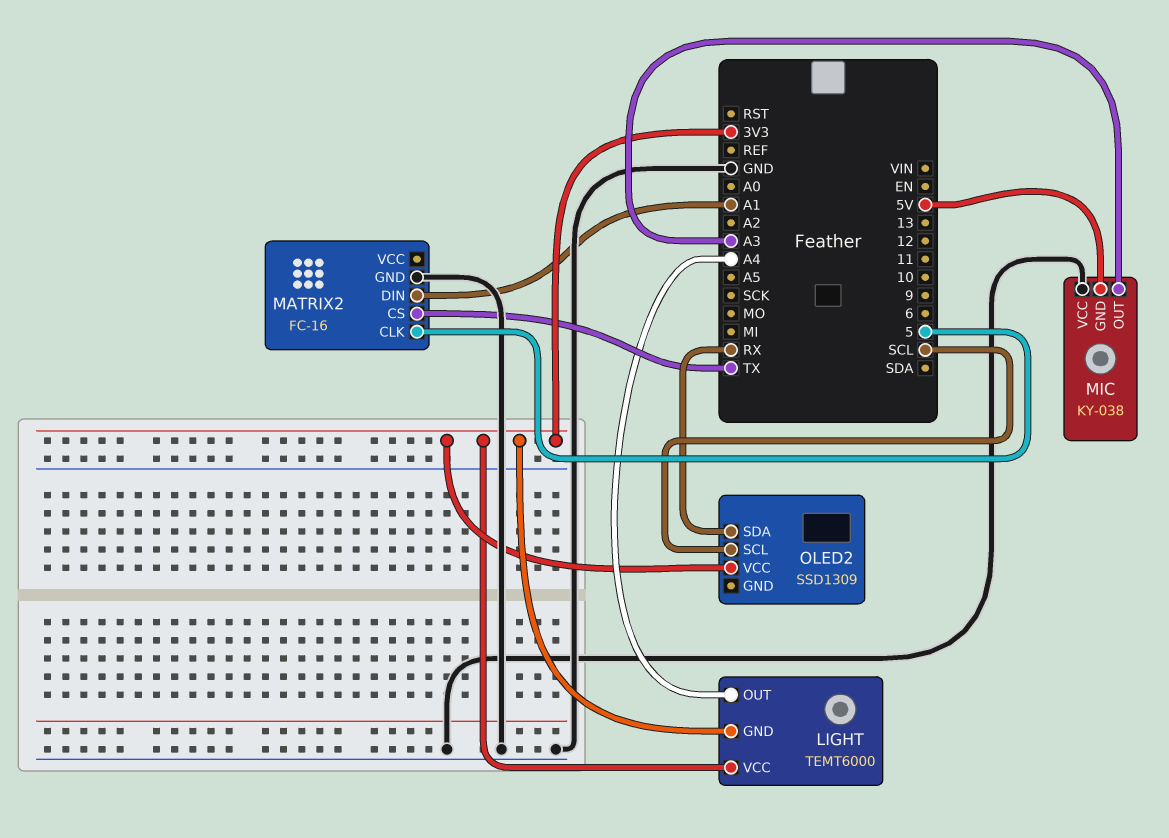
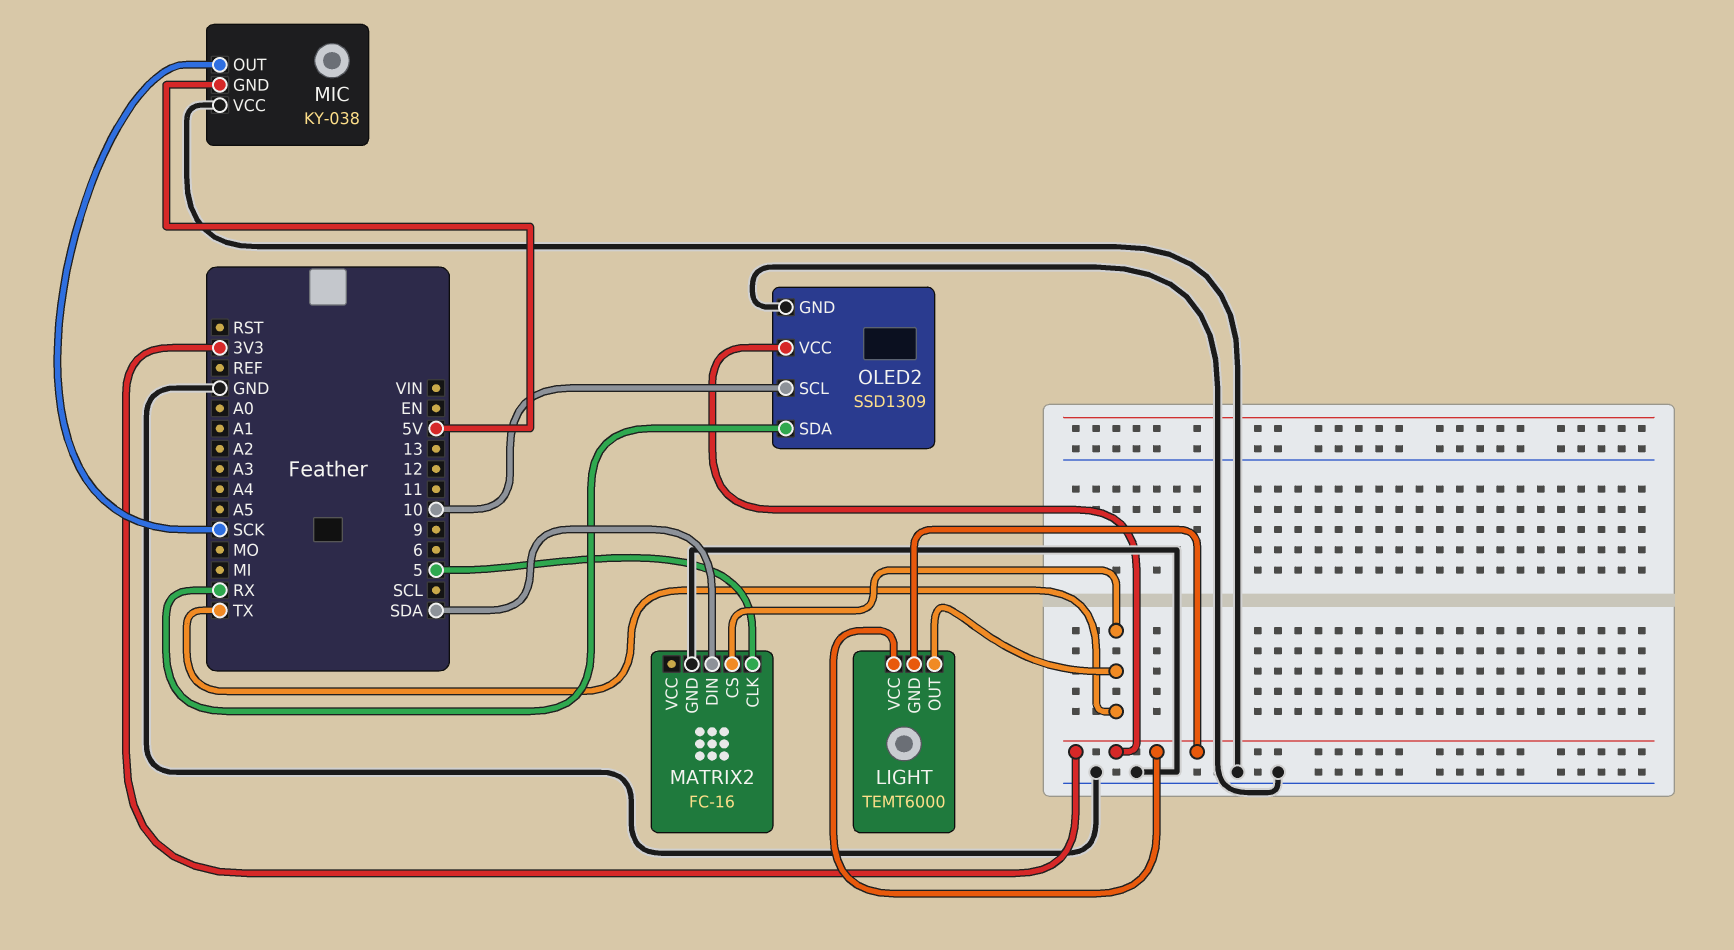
LIGHT pin OUT: A4 -> TX
MATRIX2 pin DIN: A1 -> SDA
MIC pin OUT: A3 -> SCK
OLED2 pin GND: none -> GND
OLED2 pin SCL: SCL -> 10

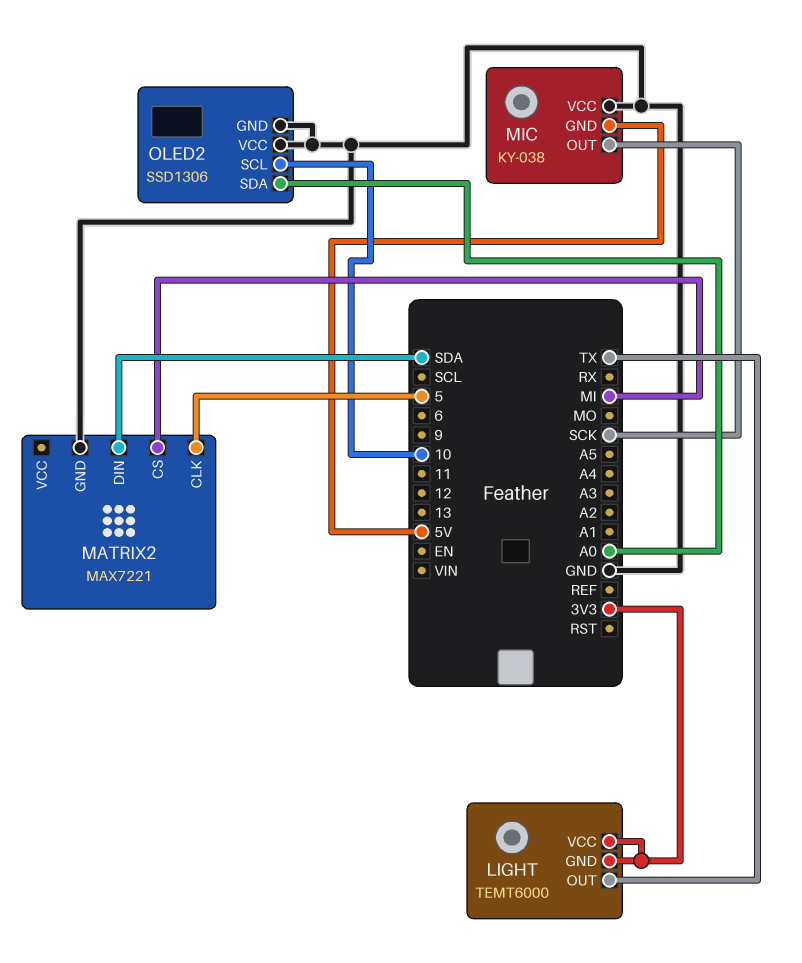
MATRIX2: FC-16 -> MAX7221
MATRIX2 pin CS: TX -> MI
OLED2: SSD1309 -> SSD1306
OLED2 pin SDA: RX -> A0
OLED2 pin VCC: 3V3 -> GND

